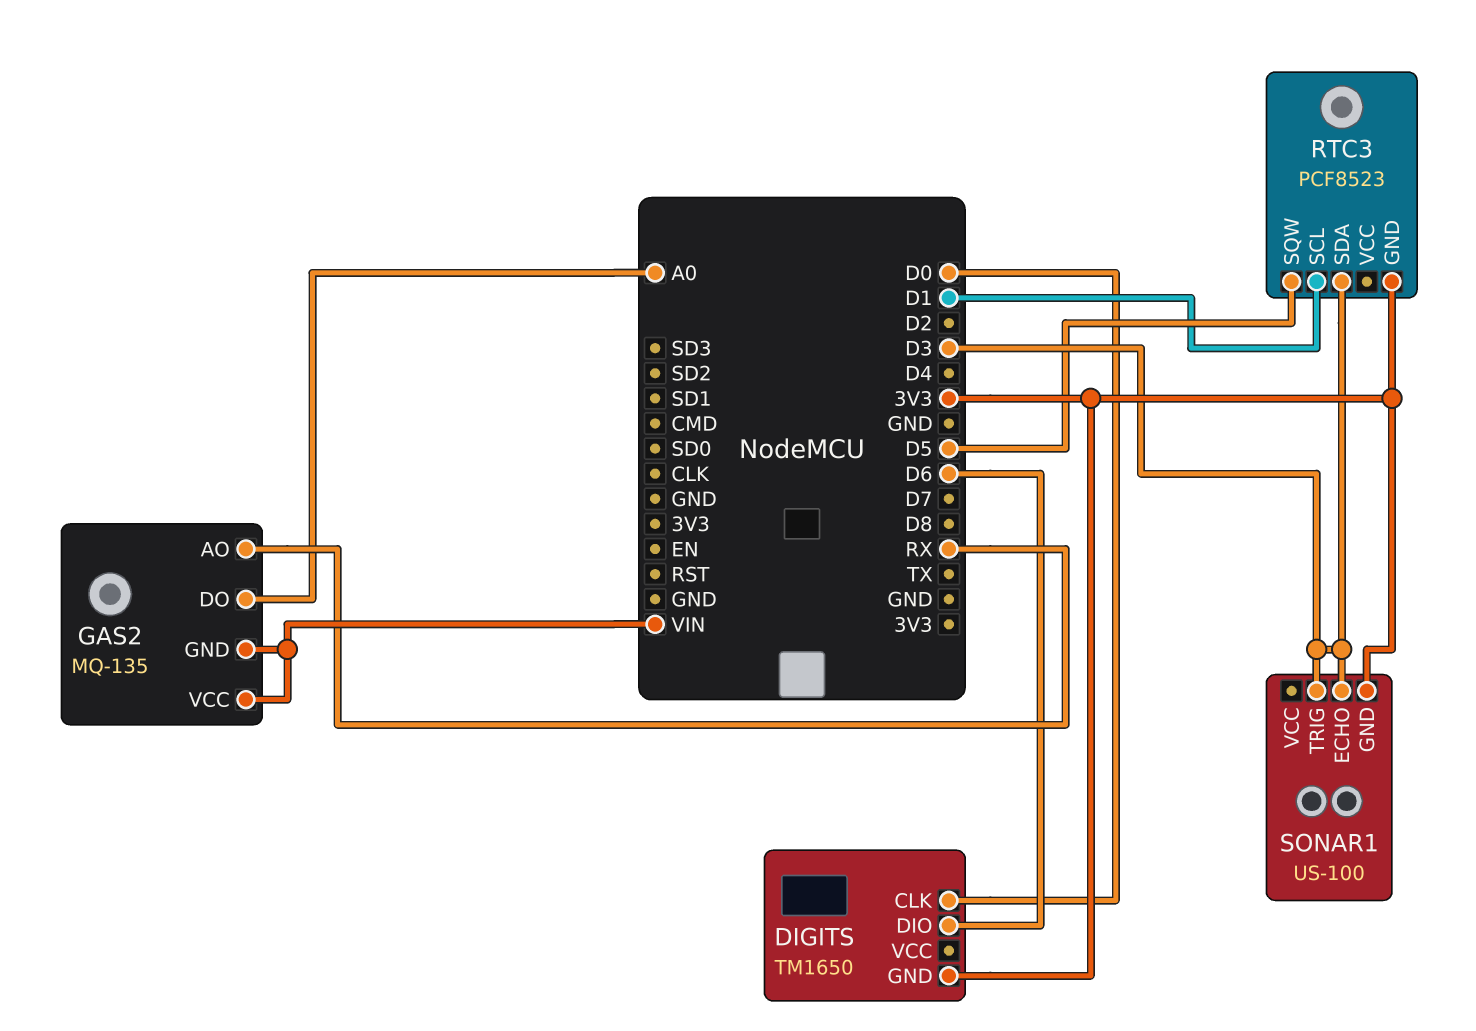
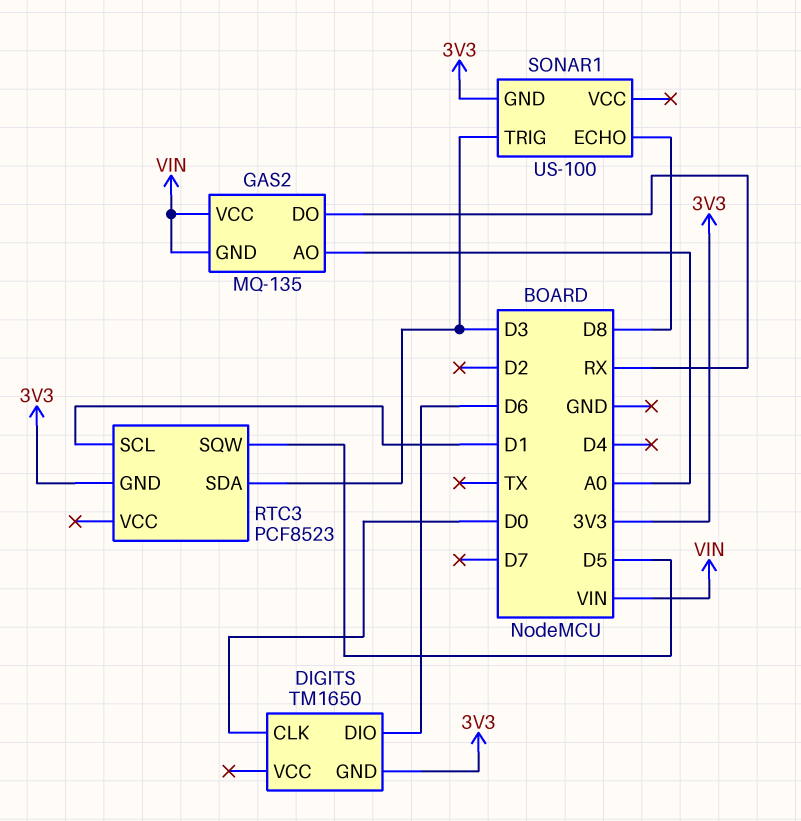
GAS2 pin AO: RX -> A0
GAS2 pin DO: A0 -> RX
SONAR1 pin ECHO: D3 -> D8

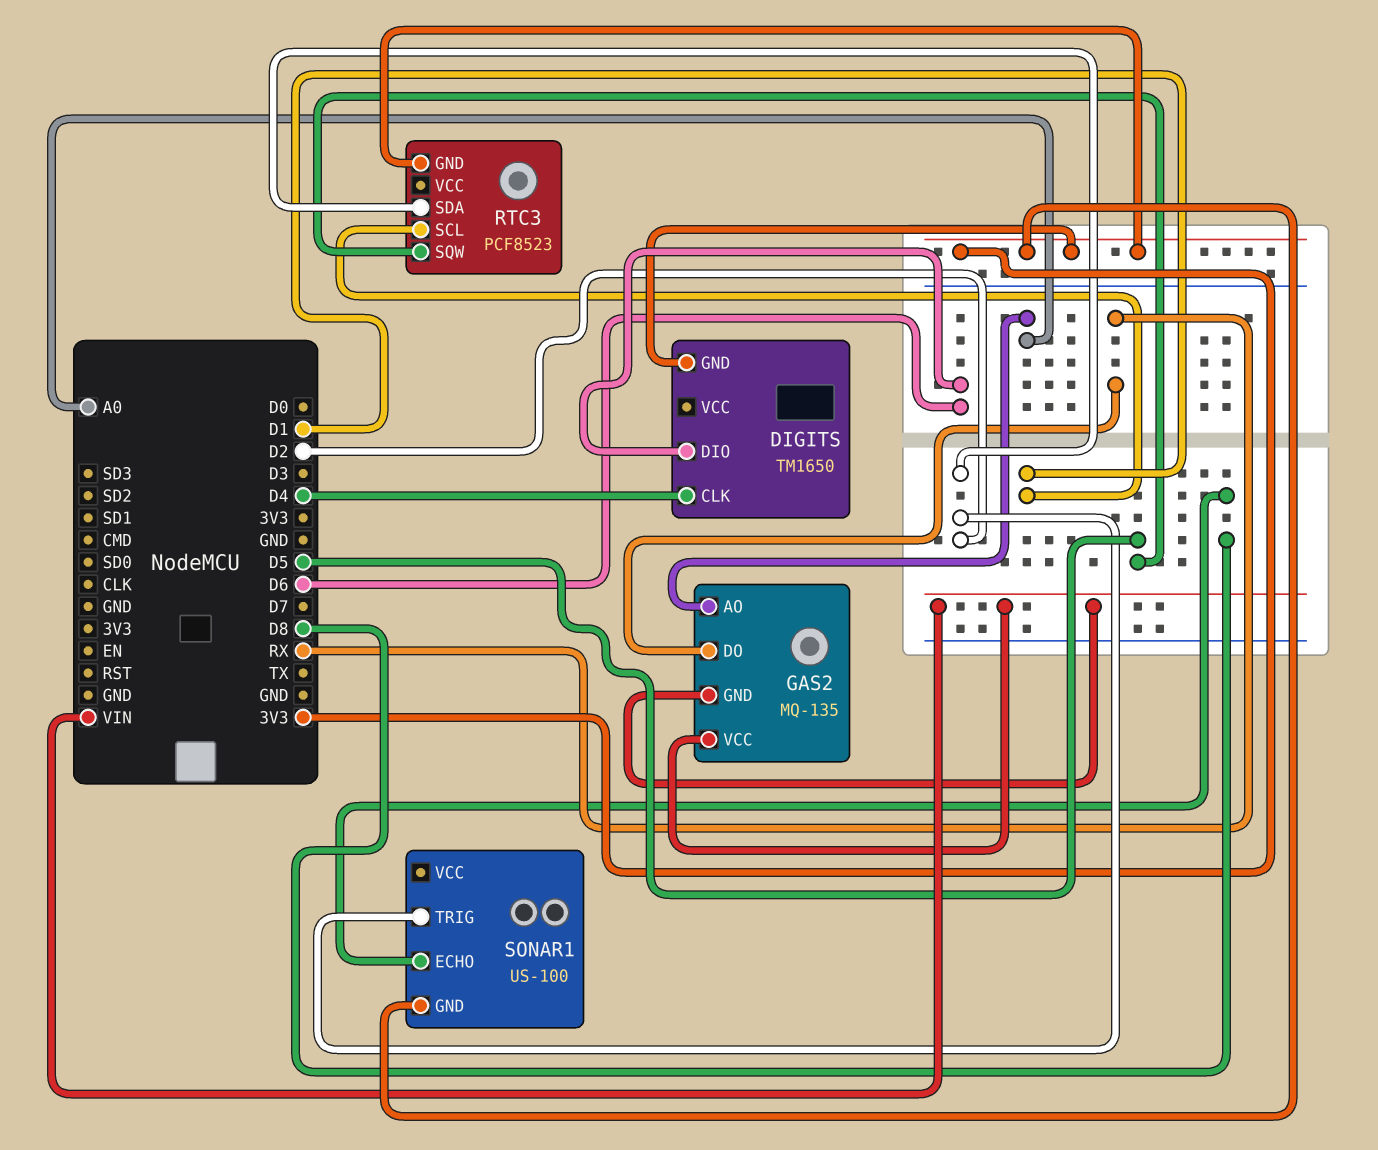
DIGITS pin CLK: D0 -> D4
RTC3 pin SDA: D3 -> D2
SONAR1 pin TRIG: D3 -> D2

